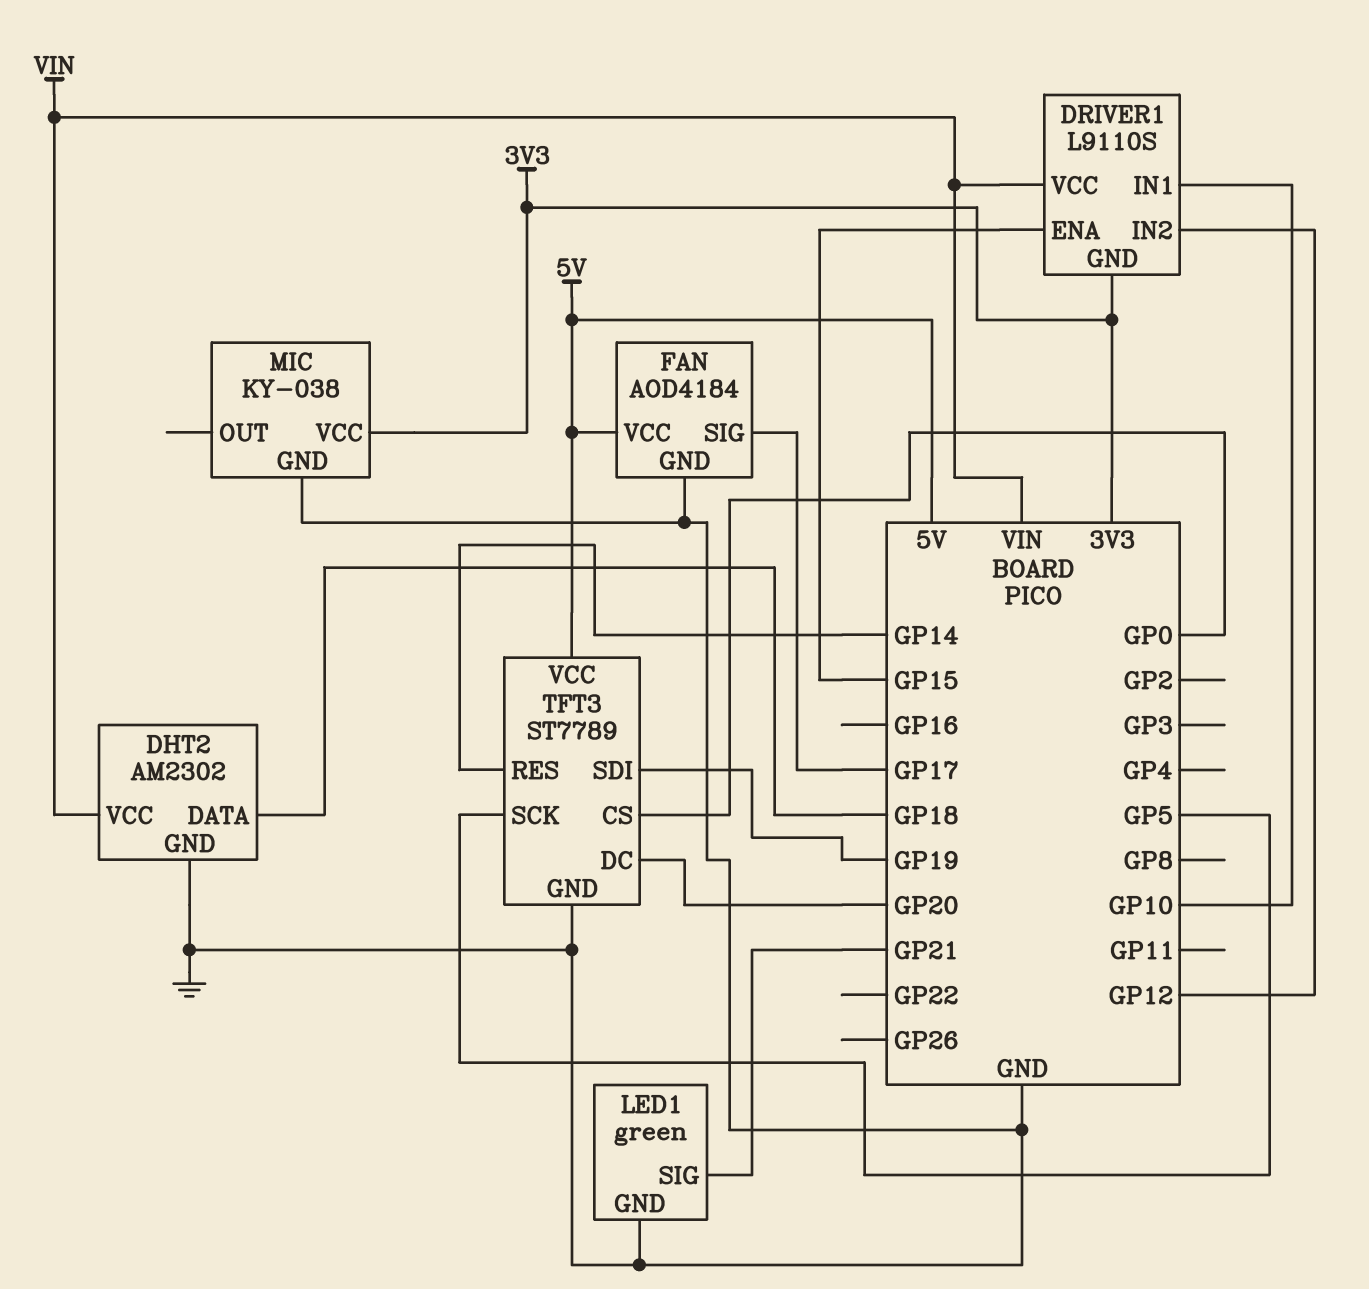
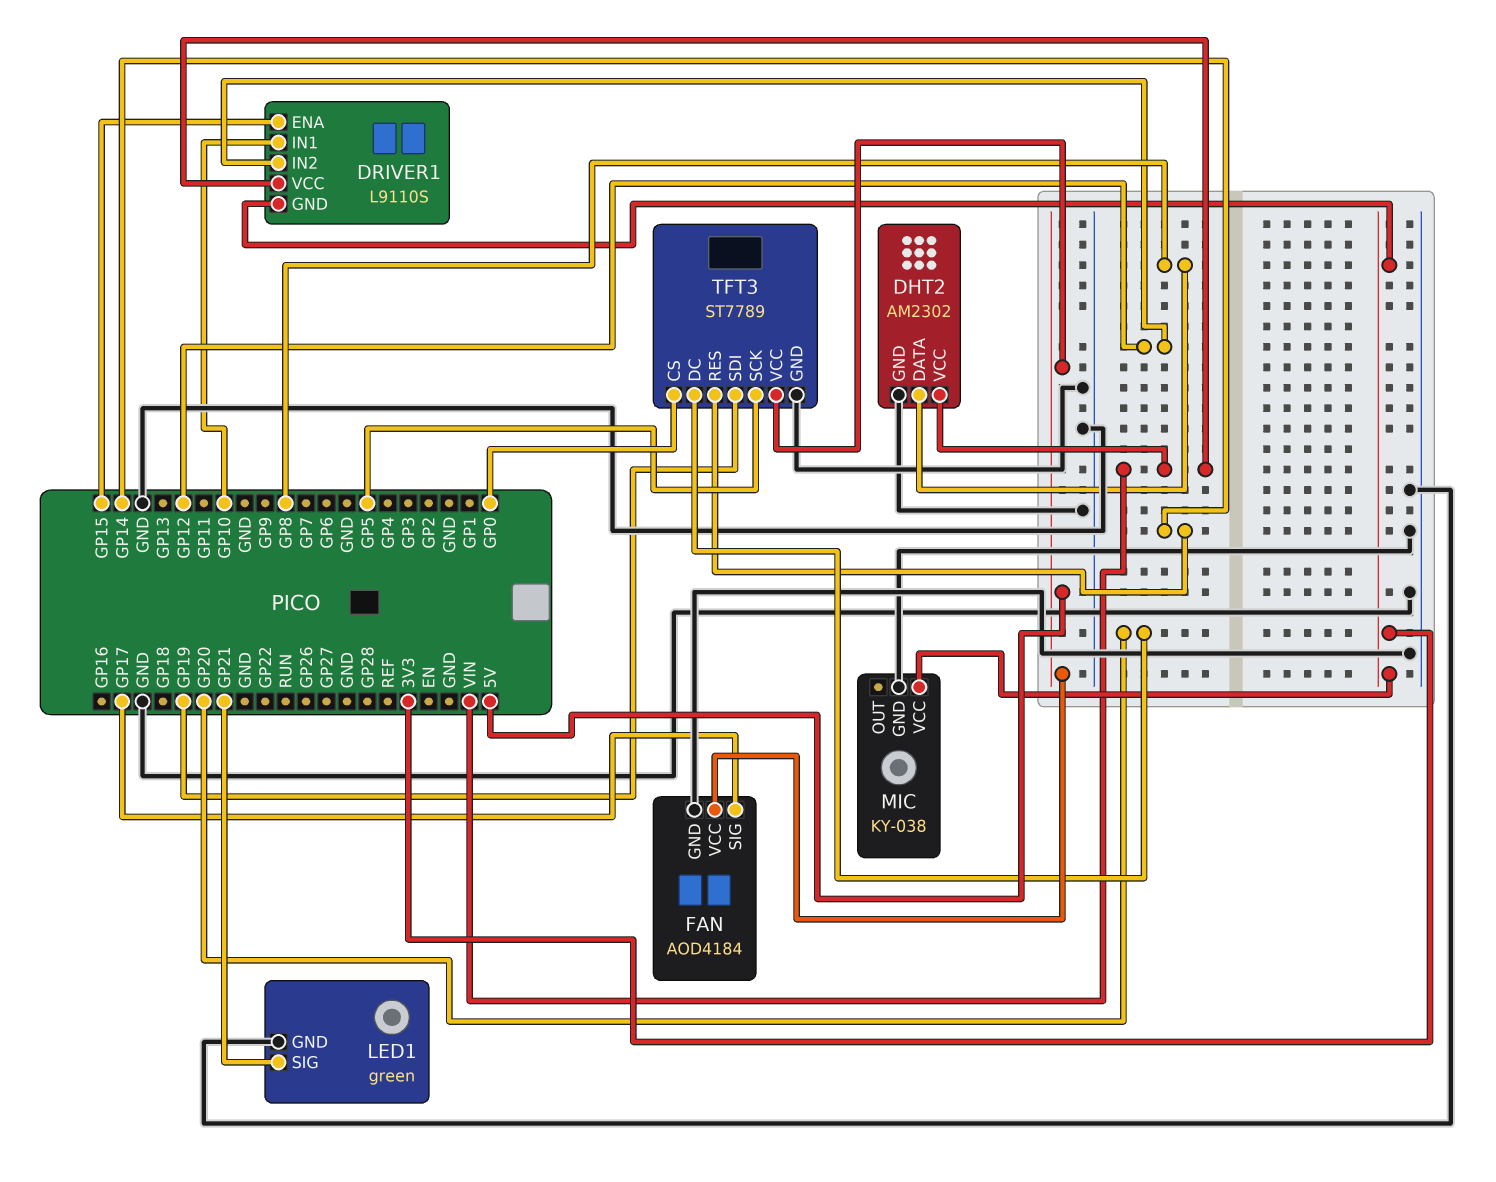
DHT2 pin DATA: GP18 -> GP8

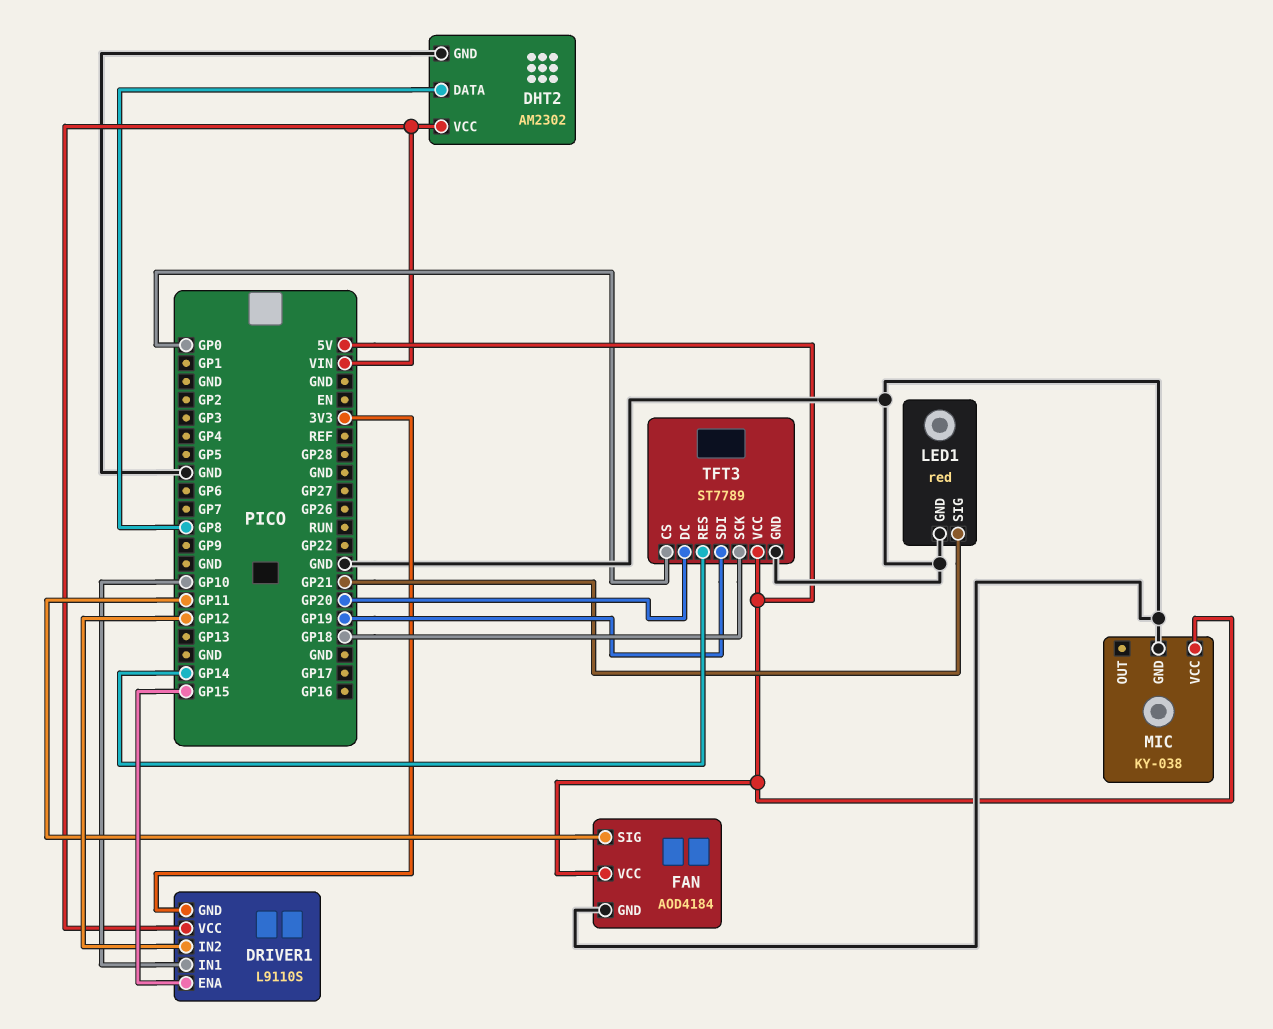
FAN pin SIG: GP17 -> GP11
LED1: green -> red
MIC pin VCC: 3V3 -> 5V
TFT3 pin SCK: GP5 -> GP18

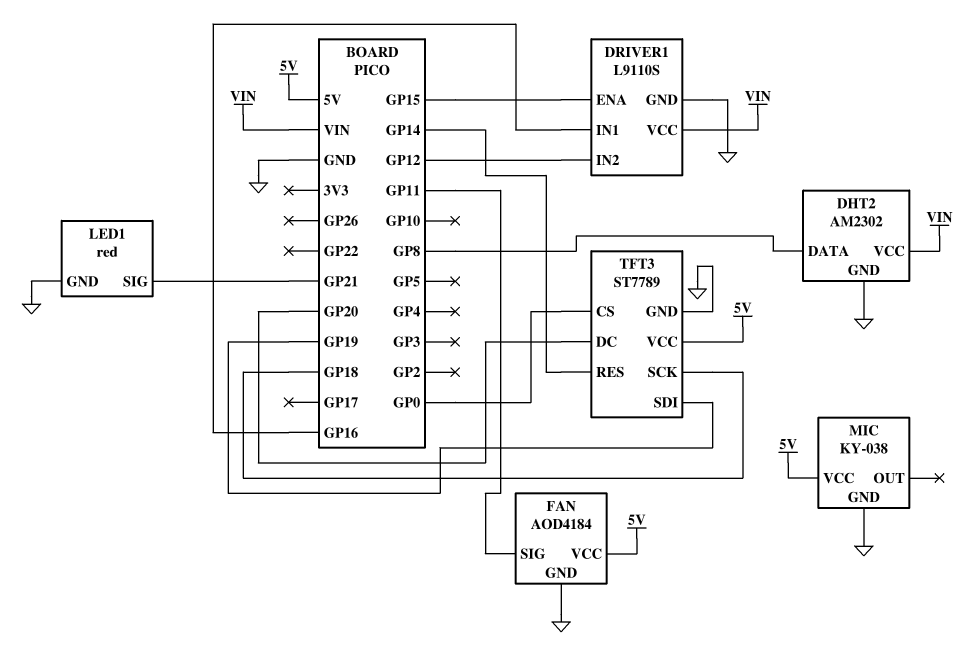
DRIVER1 pin GND: 3V3 -> GND
DRIVER1 pin IN1: GP10 -> GP16

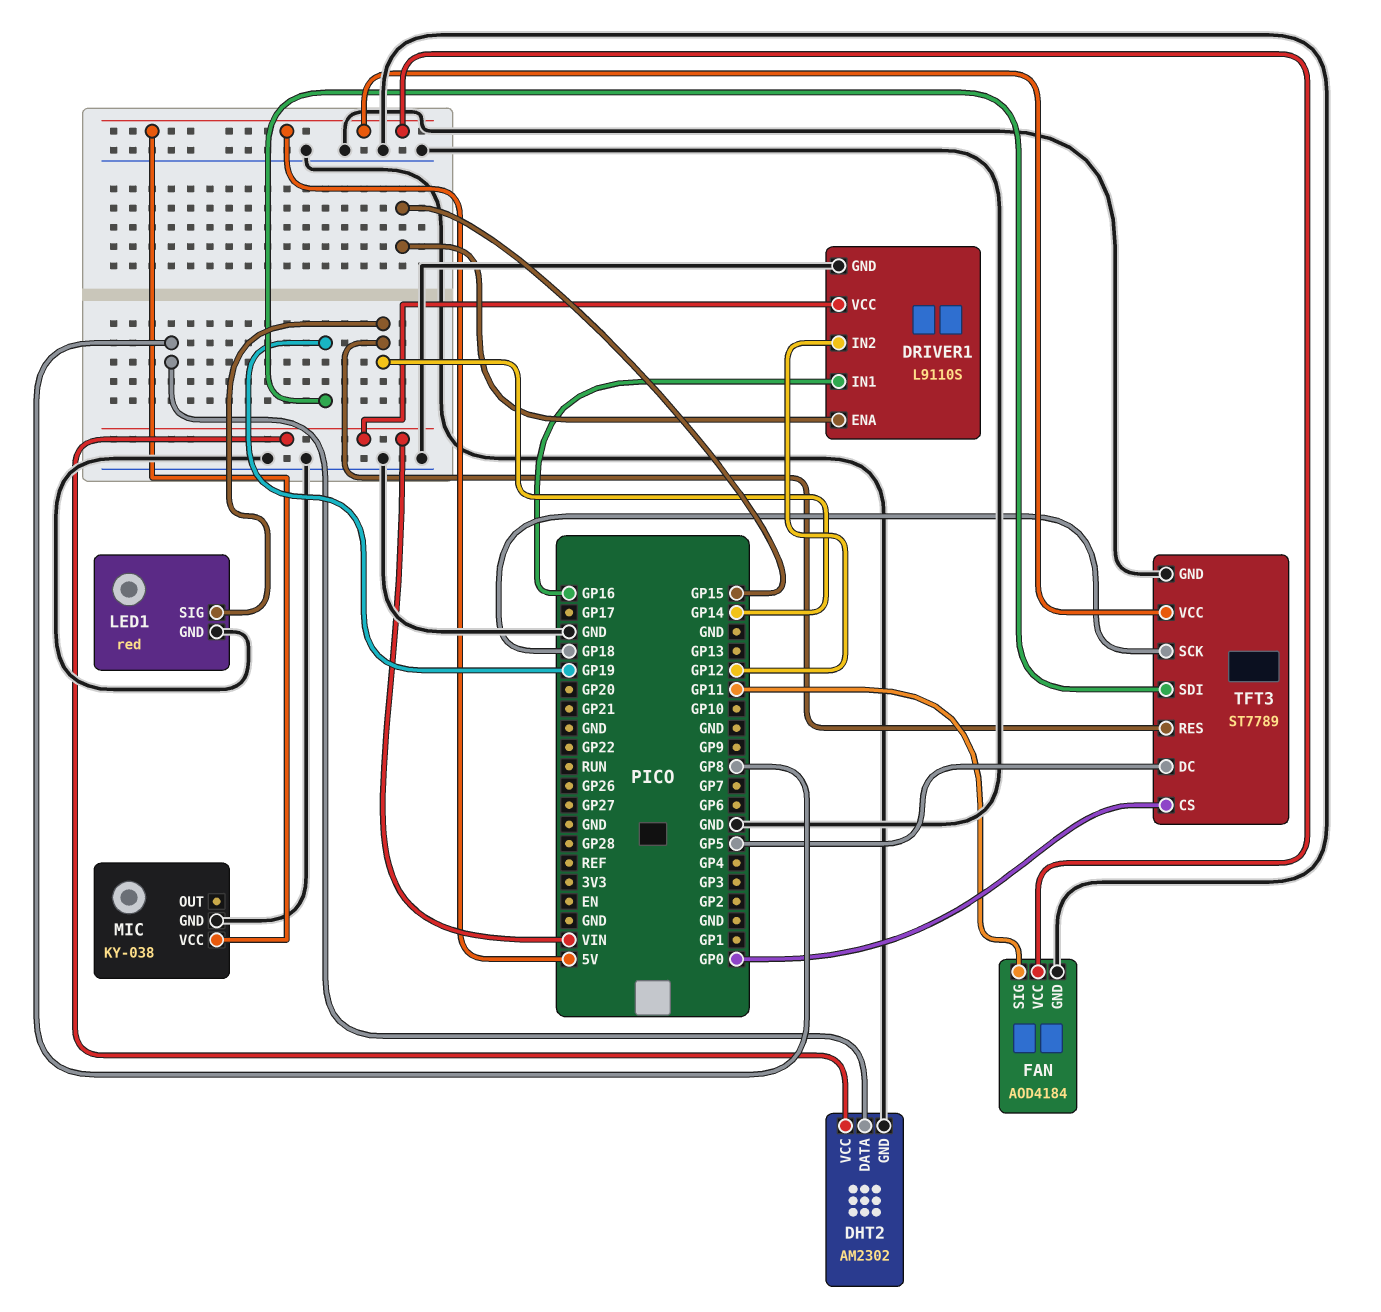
LED1 pin SIG: GP21 -> GP14
TFT3 pin DC: GP20 -> GP5

